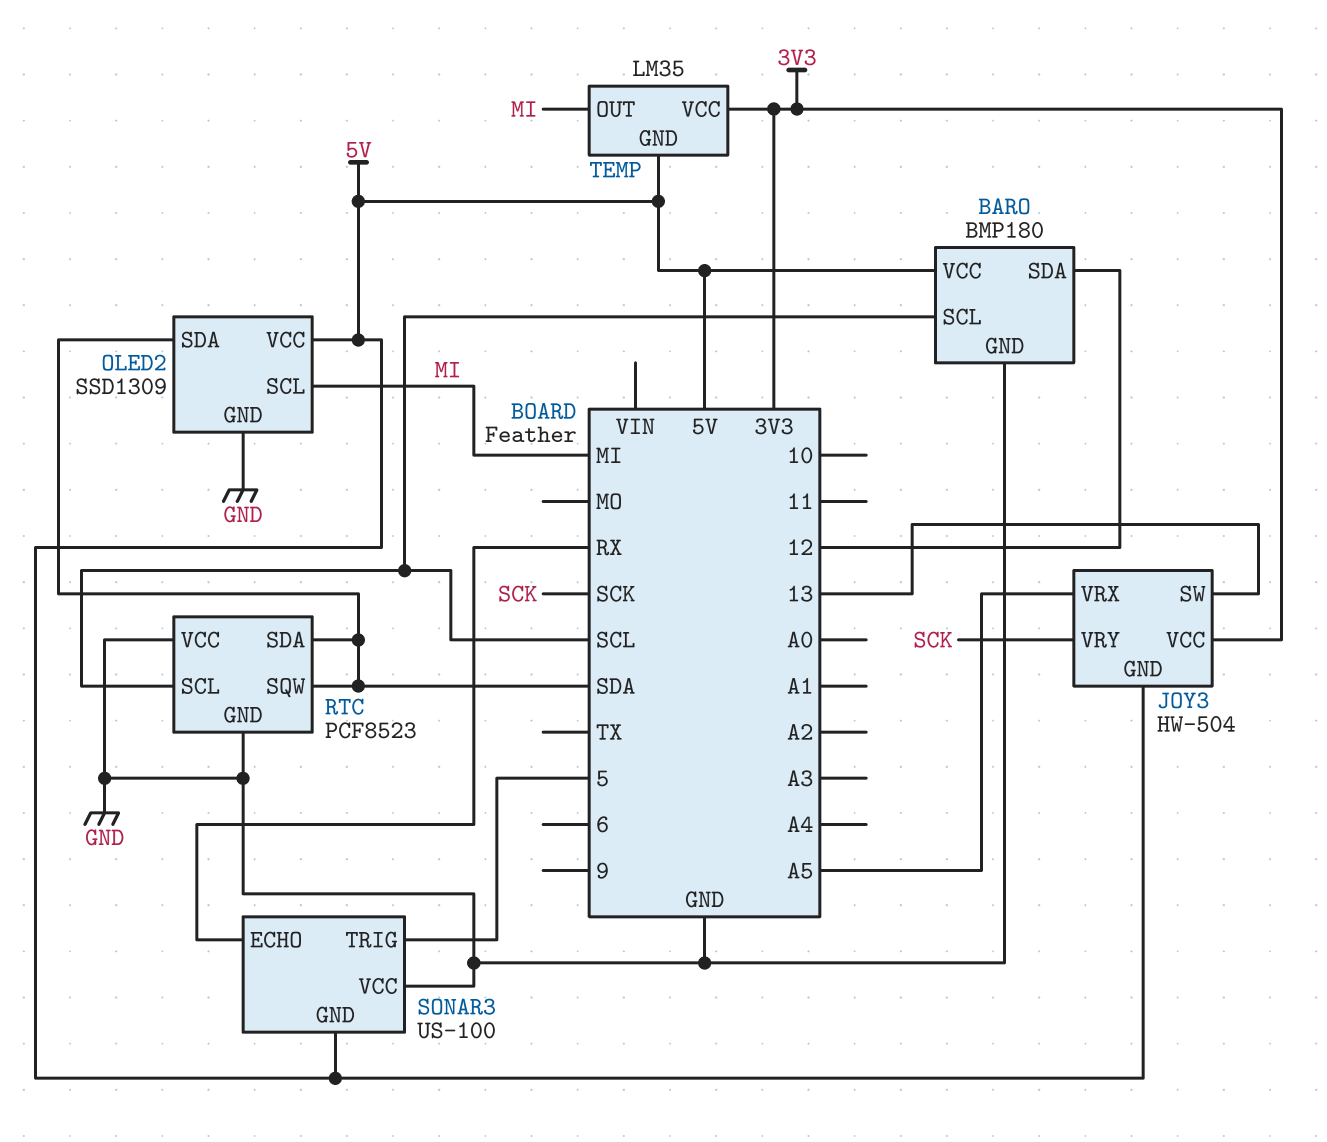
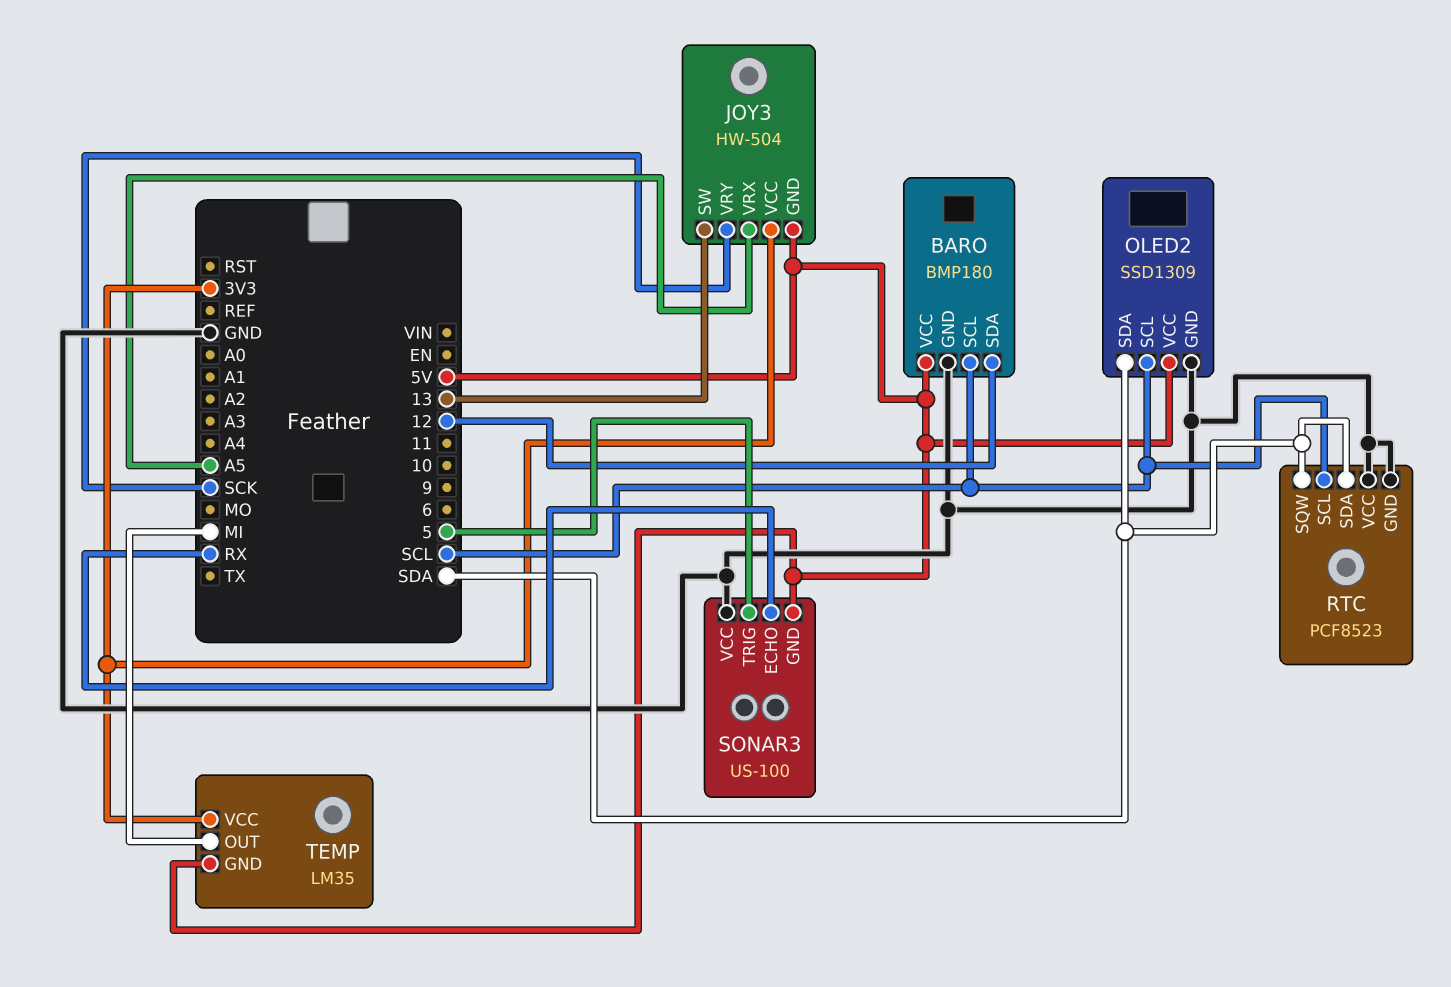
OLED2 pin SCL: MI -> SCL

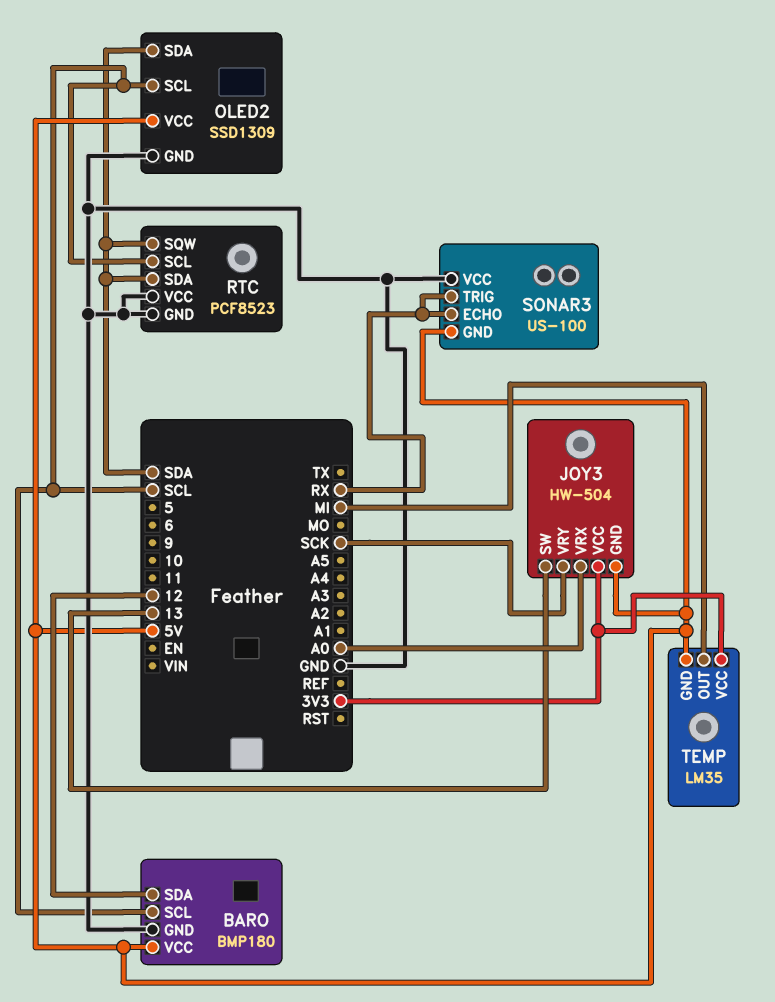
JOY3 pin VRX: A5 -> A0
SONAR3 pin TRIG: 5 -> RX

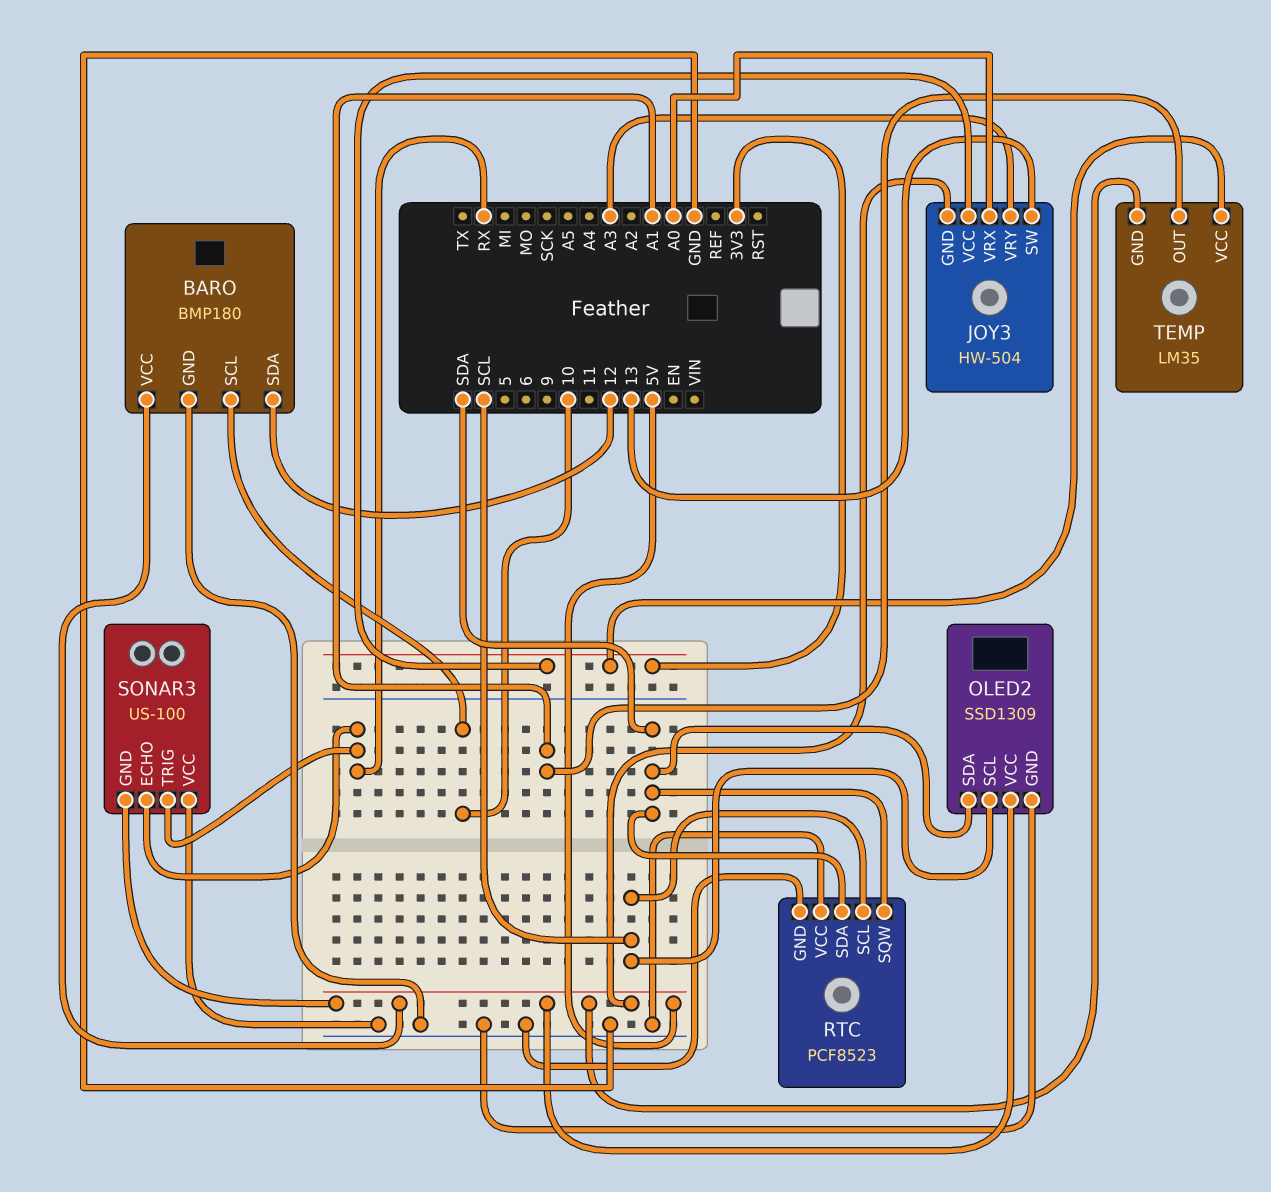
BARO pin SCL: SCL -> 10
JOY3 pin VRY: SCK -> A3
TEMP pin OUT: MI -> A1

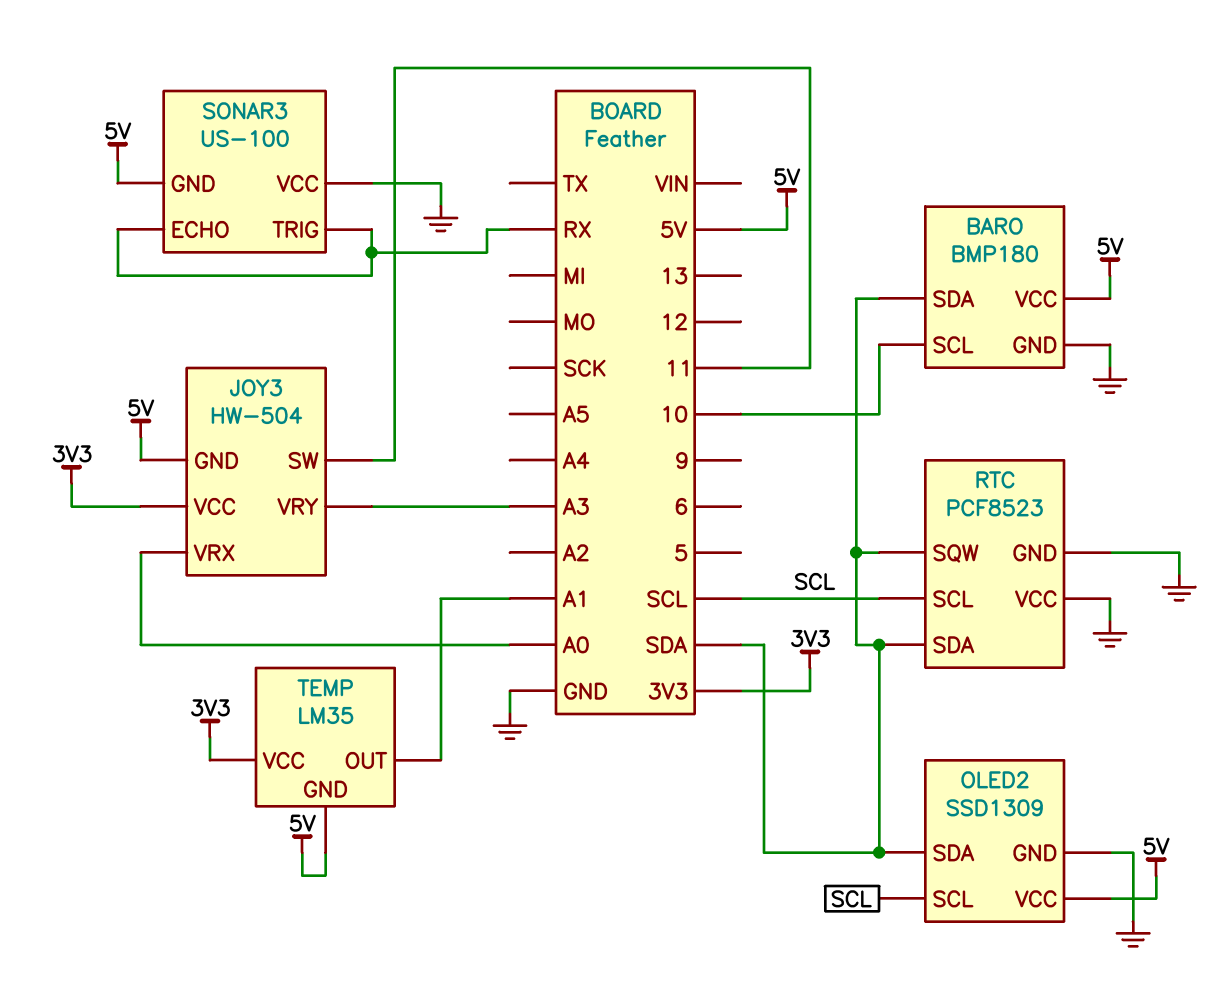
BARO pin SDA: 12 -> SDA
JOY3 pin SW: 13 -> 11

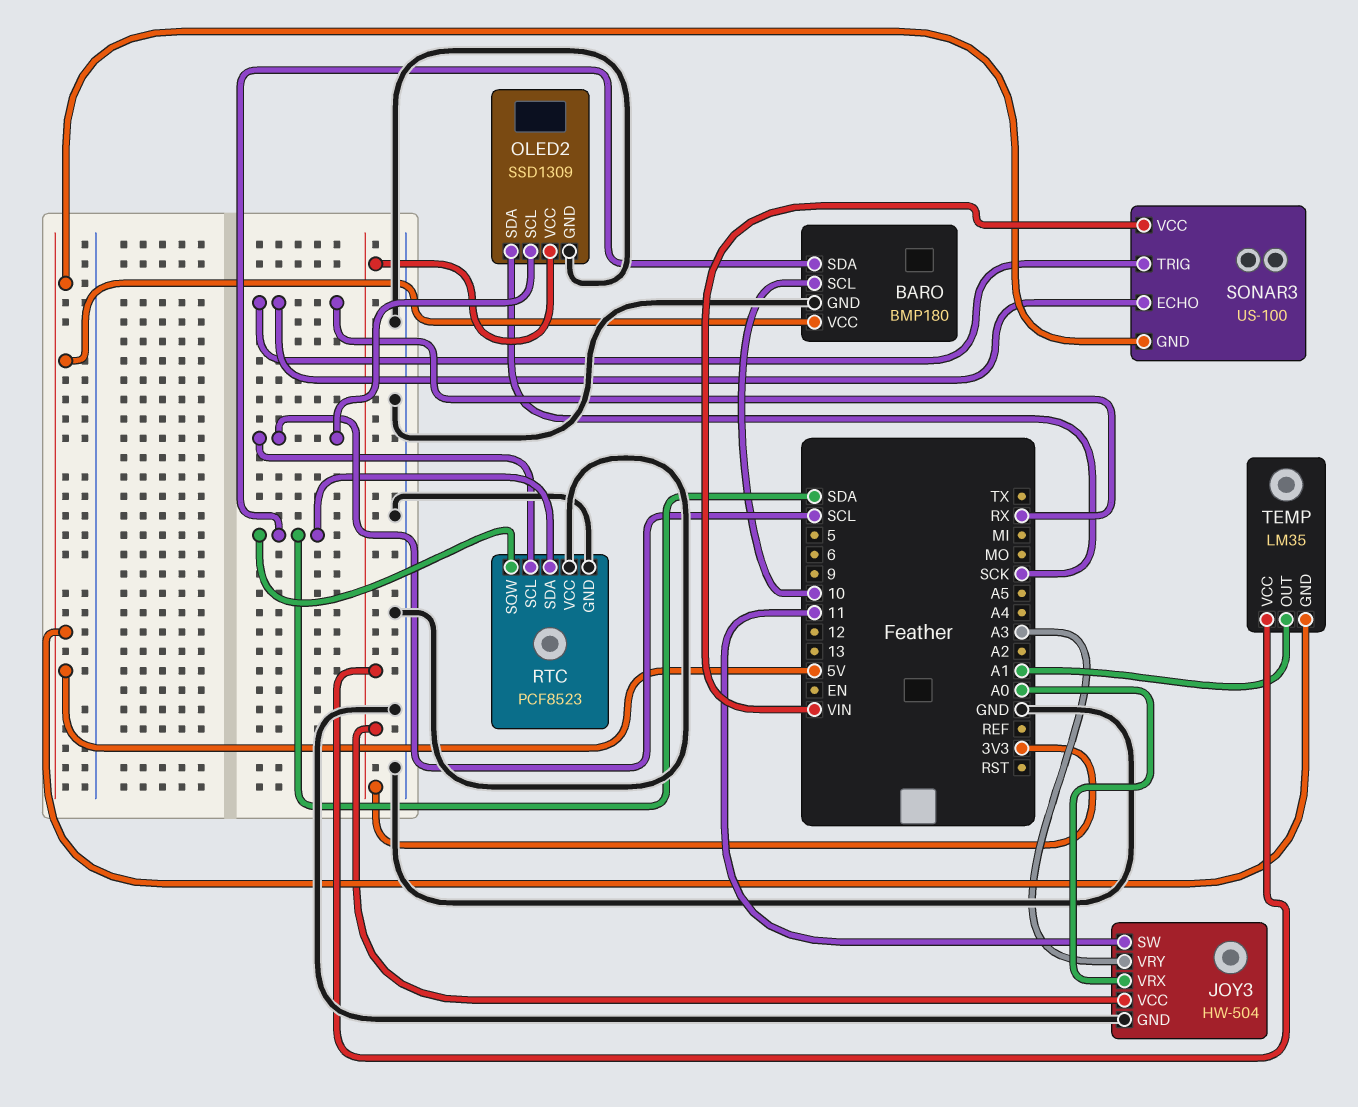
JOY3 pin GND: 5V -> GND
OLED2 pin SDA: SDA -> SCK
OLED2 pin VCC: 5V -> 3V3
SONAR3 pin VCC: GND -> VIN

